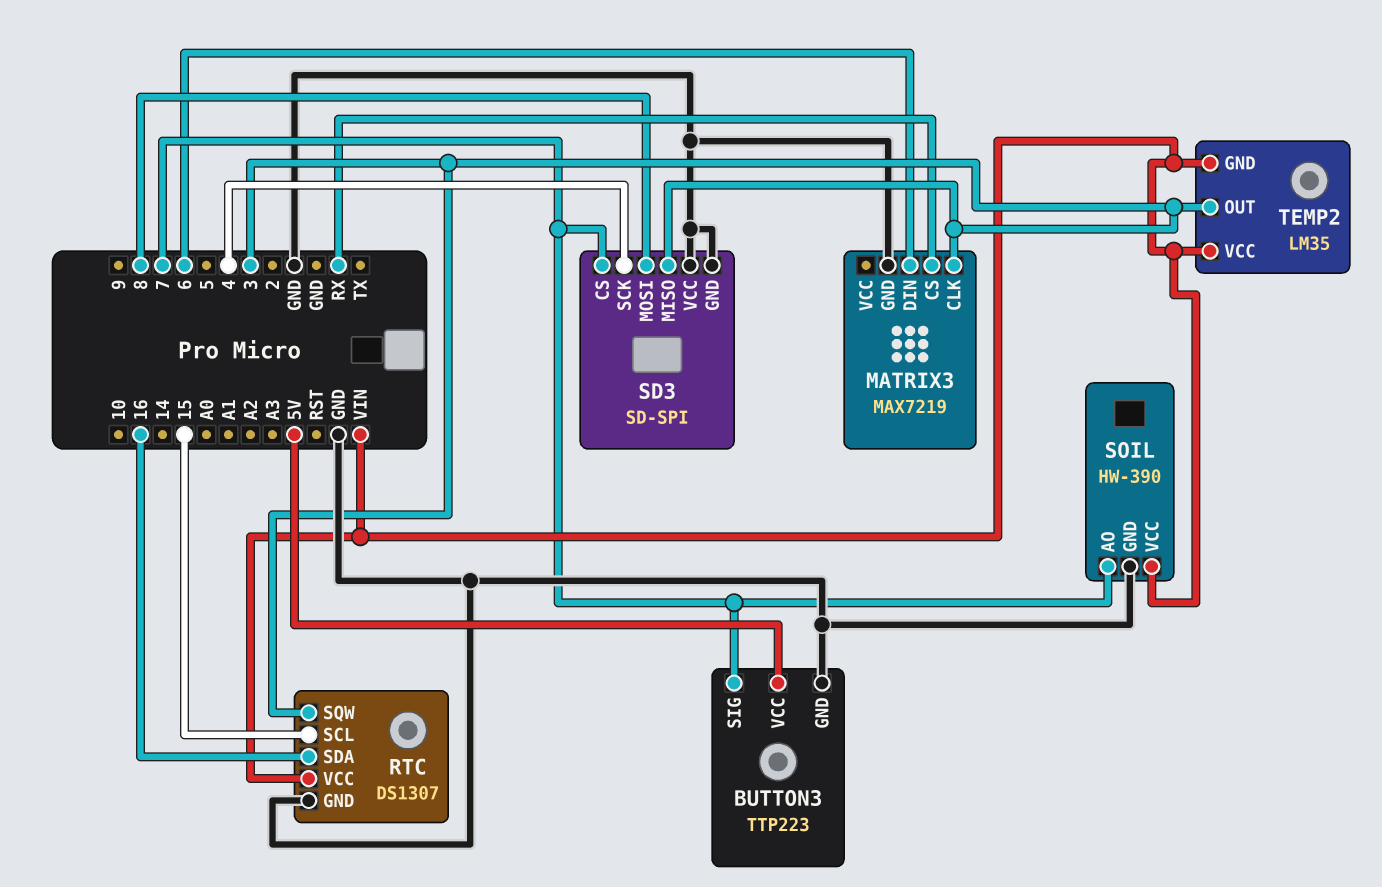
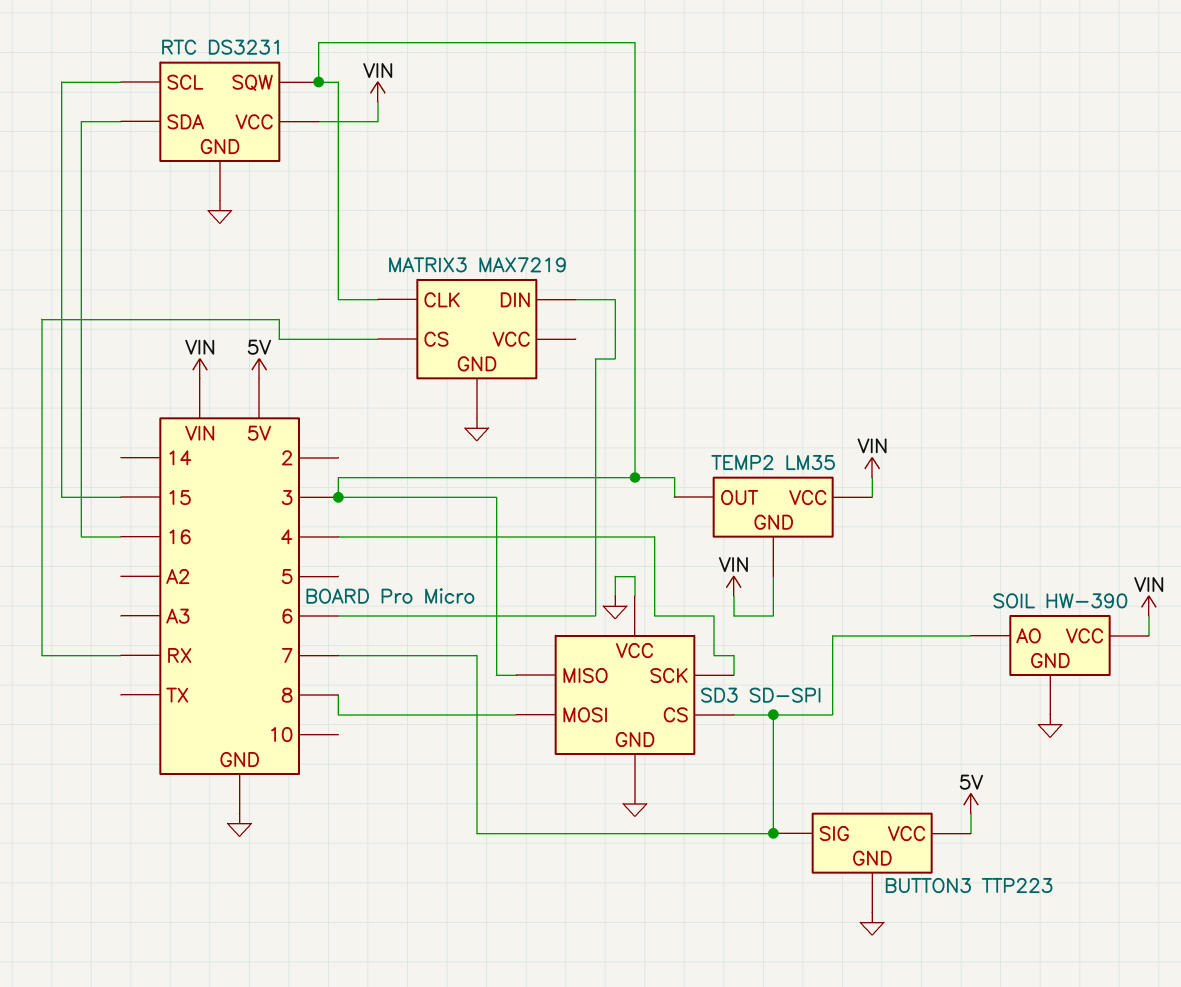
RTC: DS1307 -> DS3231

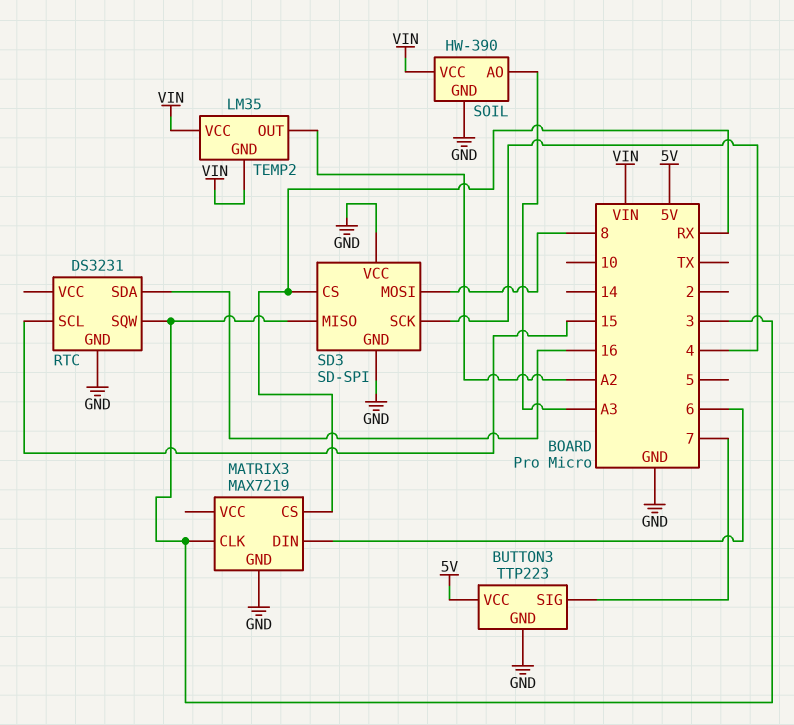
RTC pin VCC: VIN -> none
SD3 pin CS: 7 -> RX
SOIL pin AO: 7 -> A3
TEMP2 pin OUT: 3 -> A2

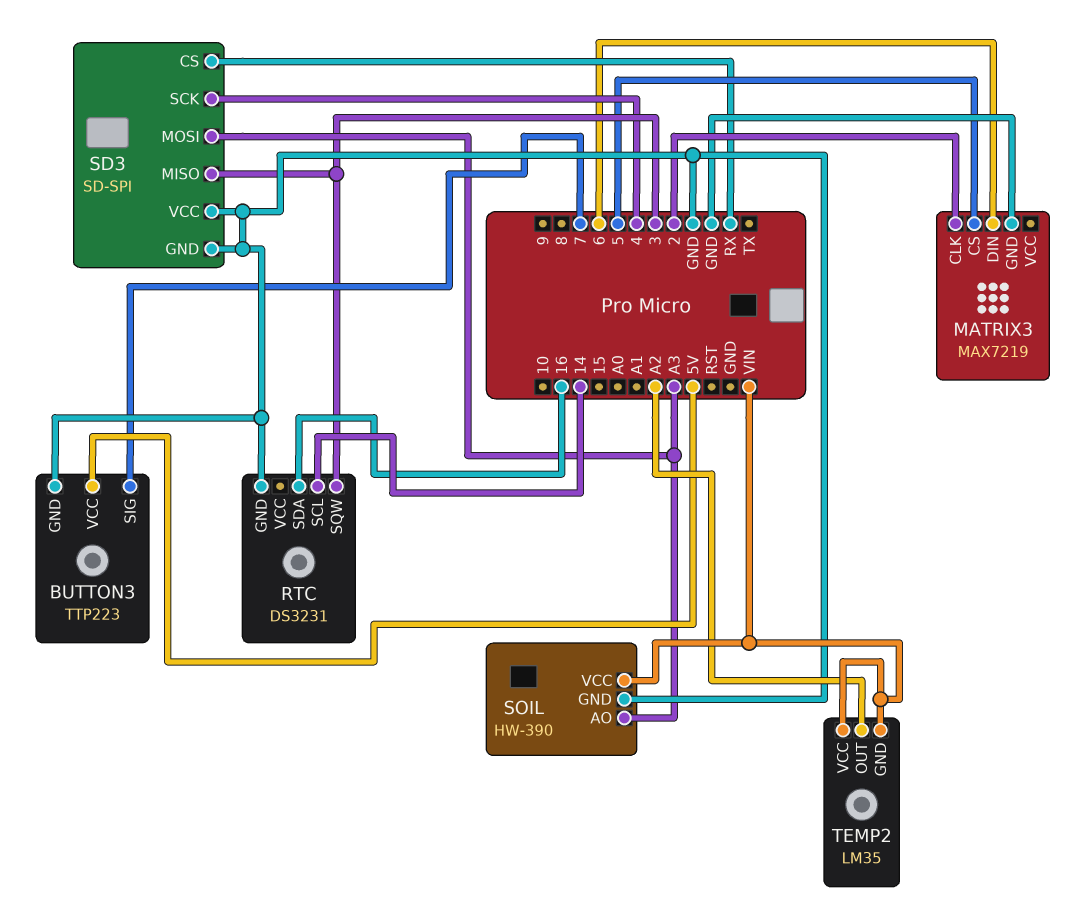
MATRIX3 pin CLK: 3 -> 2
MATRIX3 pin CS: RX -> 5
RTC pin SCL: 15 -> 14
SD3 pin MOSI: 8 -> A3

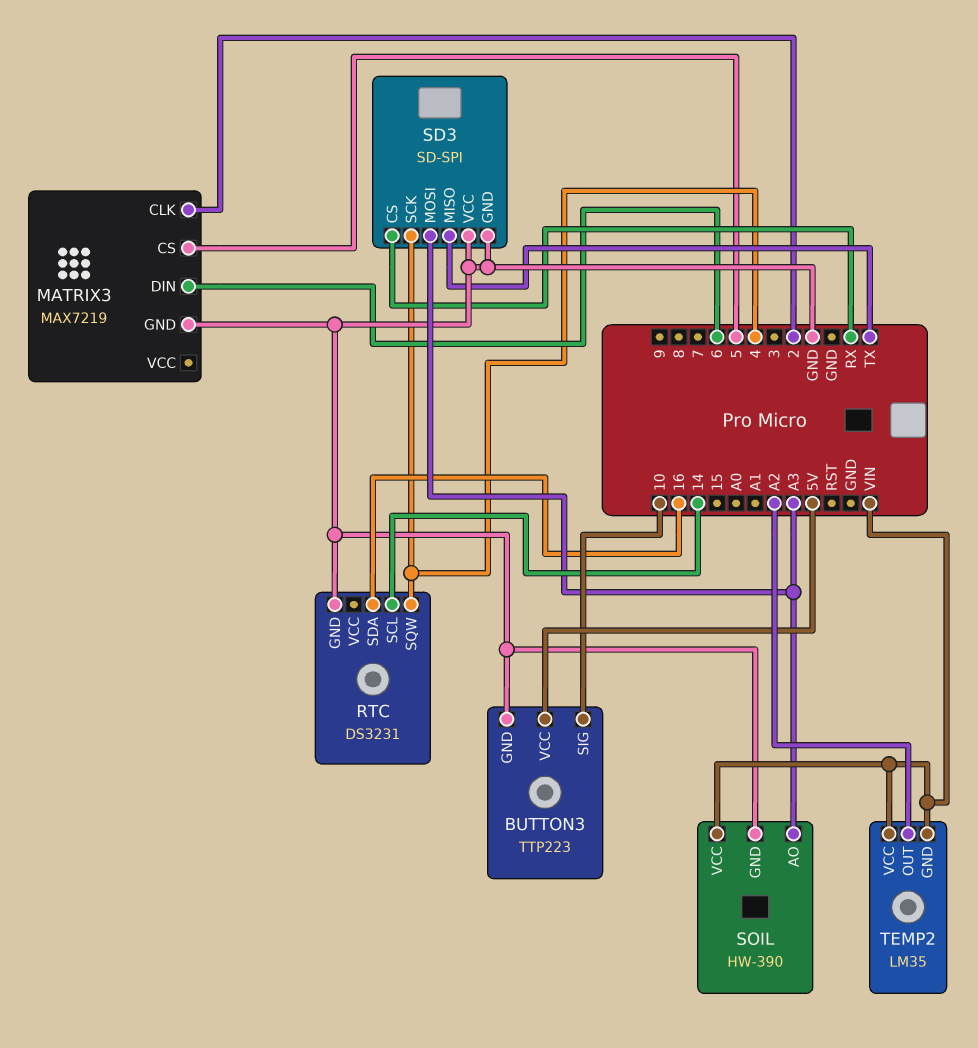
BUTTON3 pin SIG: 7 -> 10
RTC pin SQW: 3 -> 4
SD3 pin MISO: 3 -> TX

